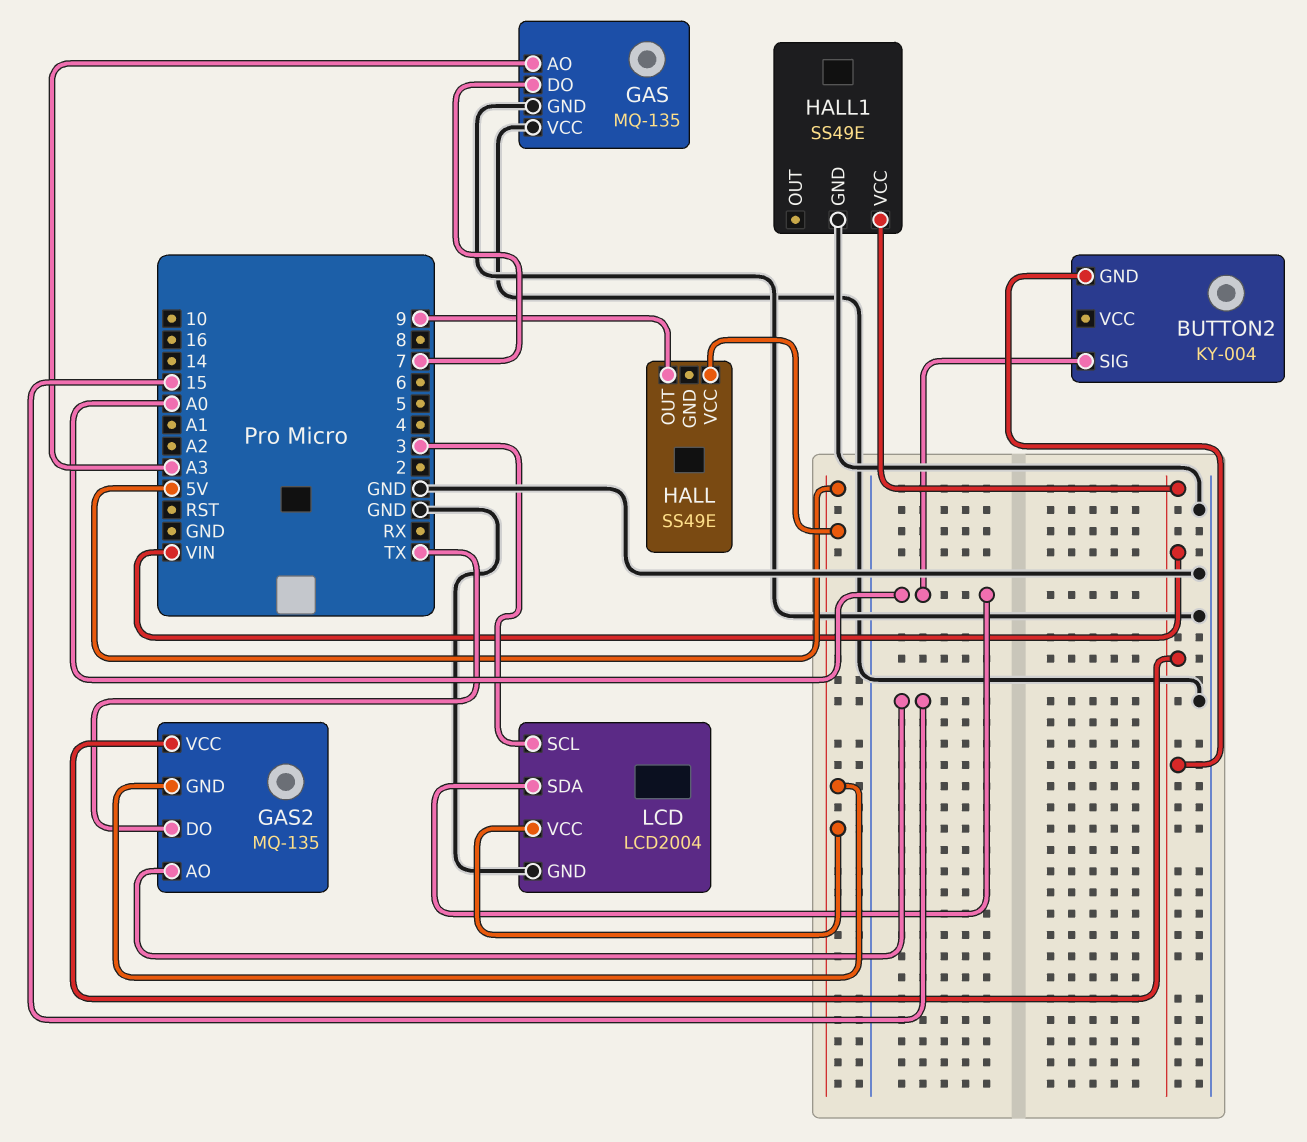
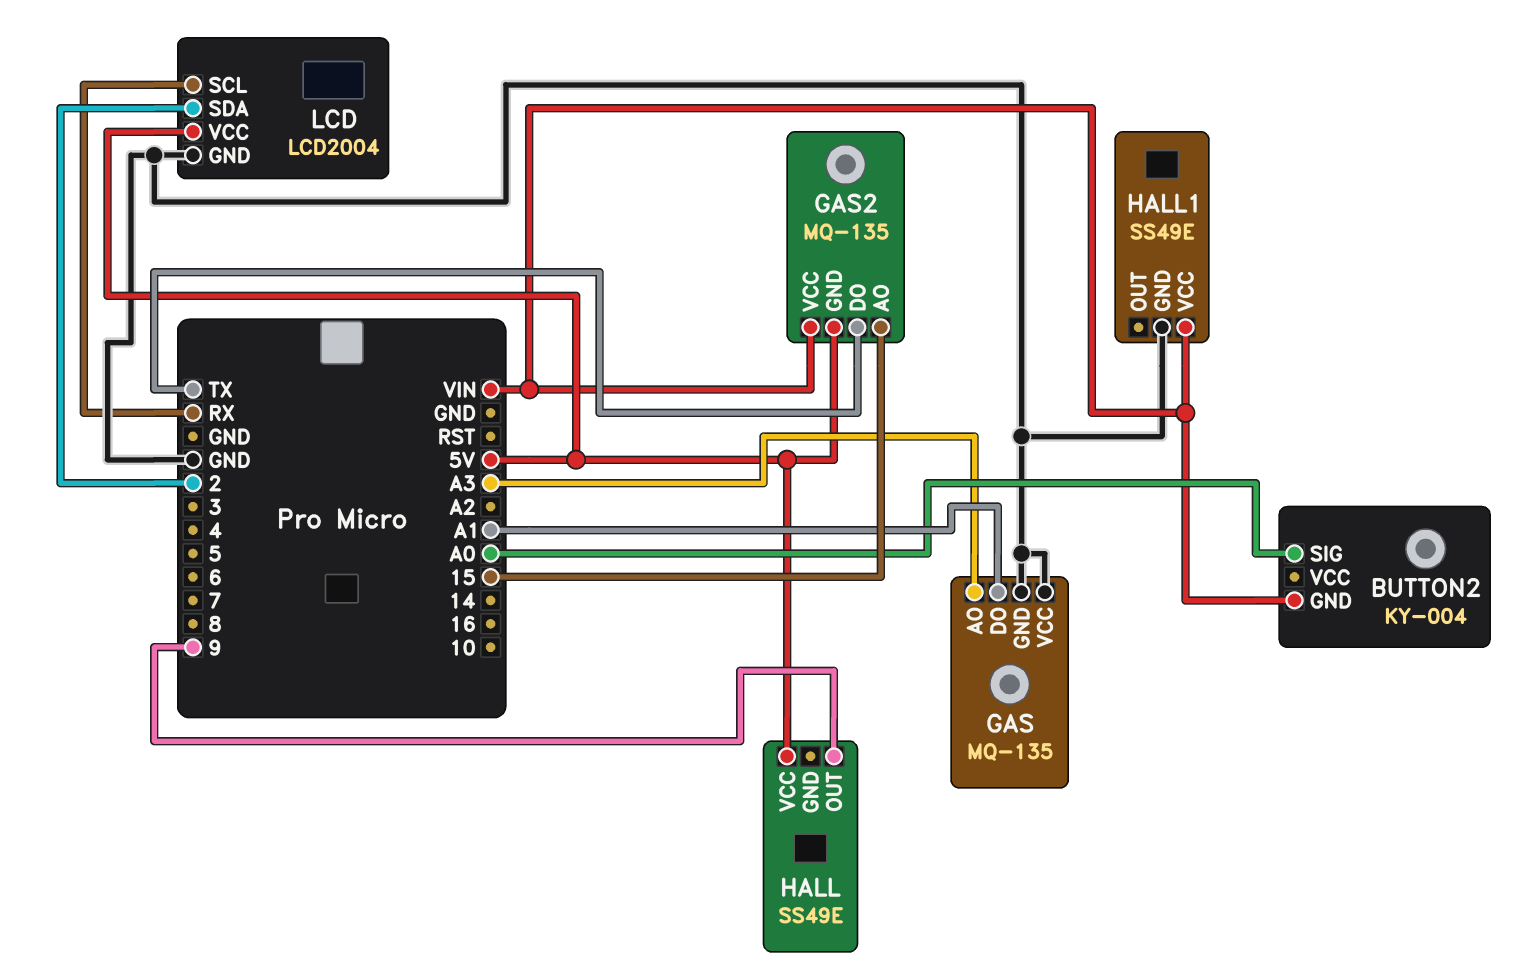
GAS pin DO: 7 -> A1
LCD pin SCL: 3 -> RX
LCD pin SDA: A0 -> 2

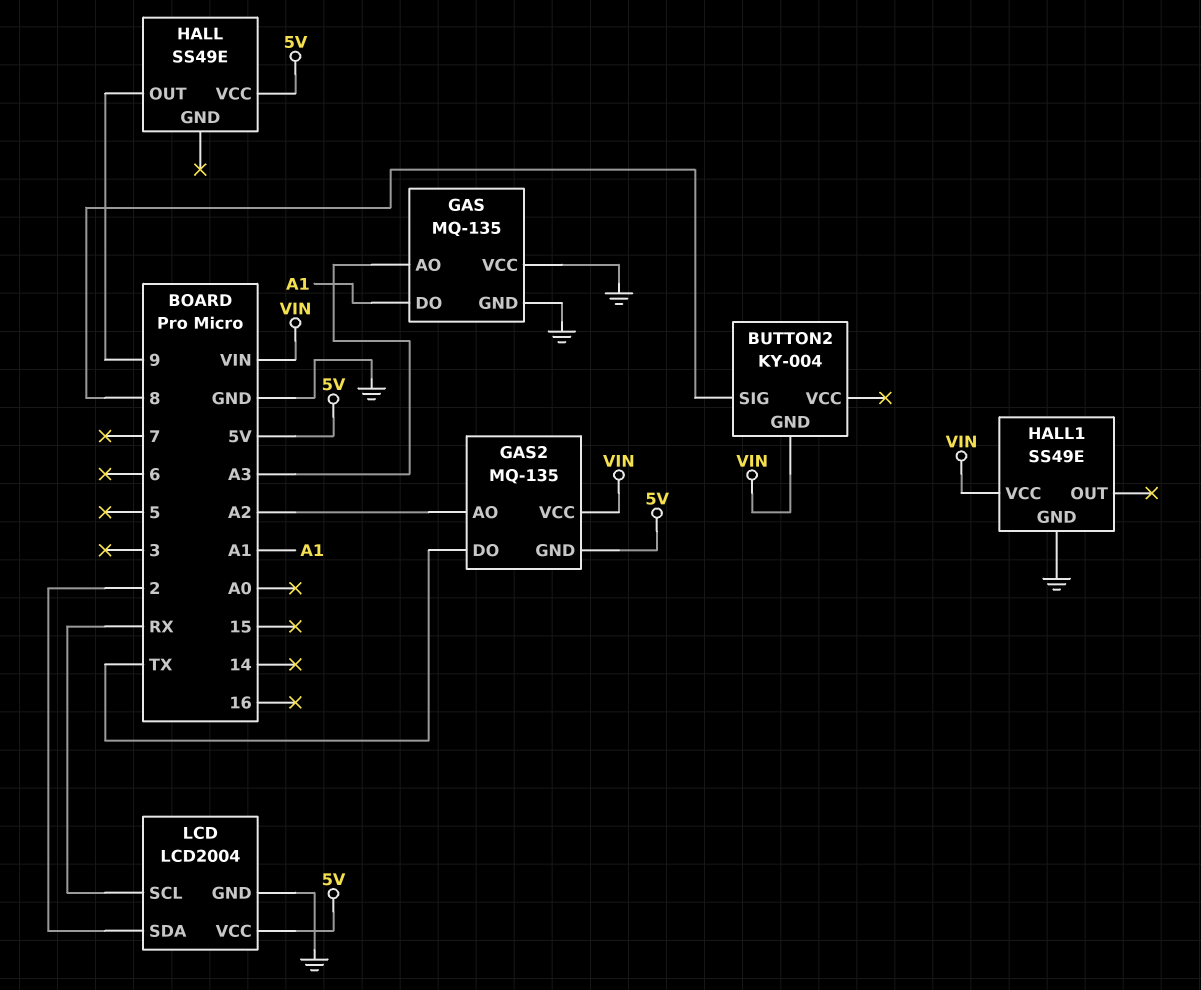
BUTTON2 pin SIG: A0 -> 8
GAS2 pin AO: 15 -> A2

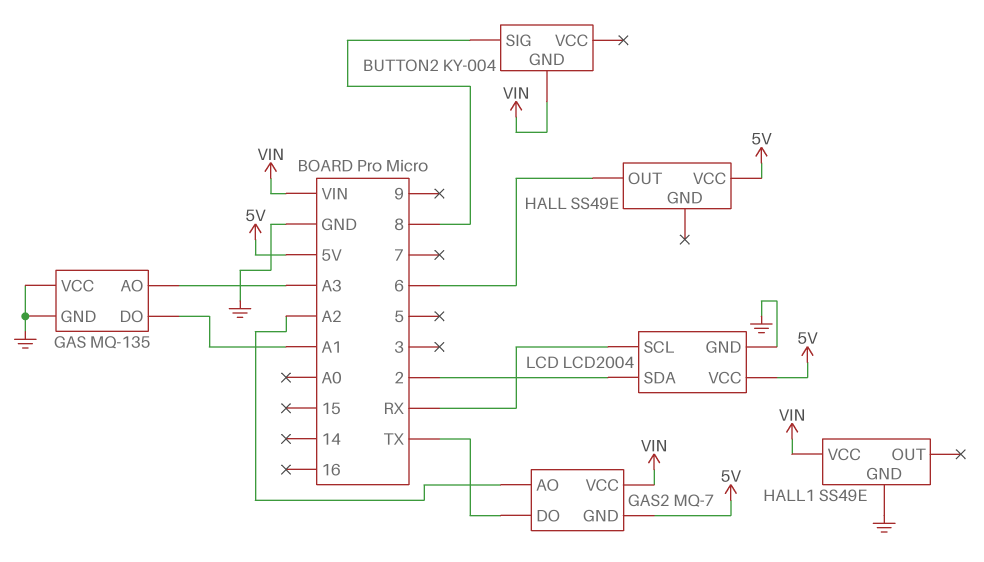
GAS2: MQ-135 -> MQ-7
HALL pin OUT: 9 -> 6

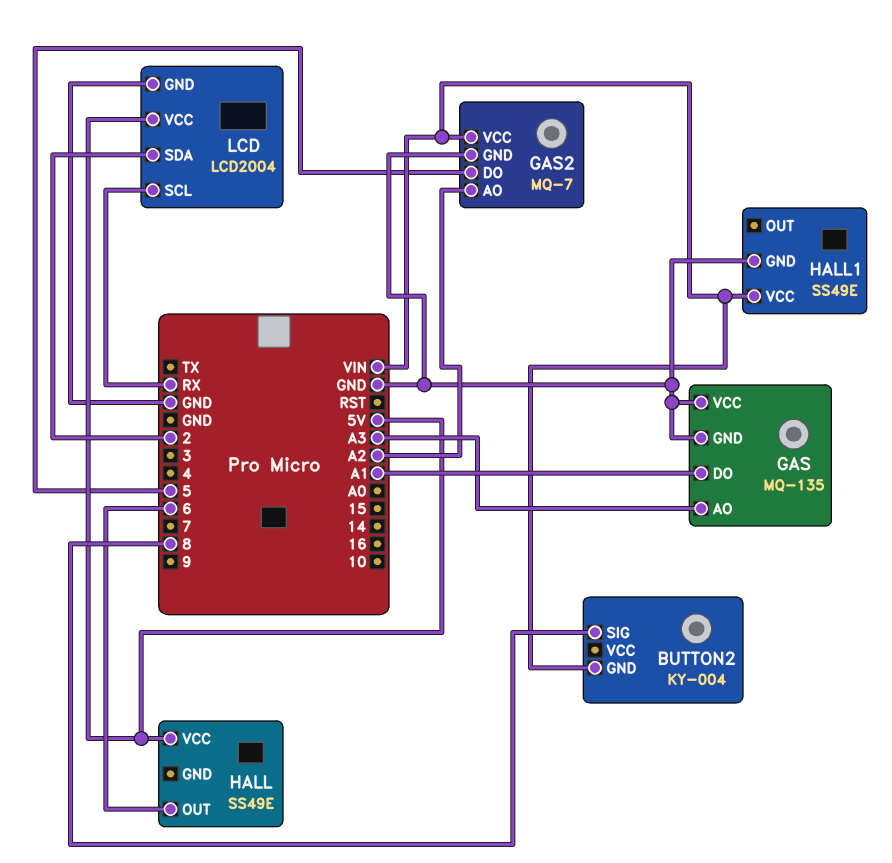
GAS2 pin DO: TX -> 5
GAS2 pin GND: 5V -> GND

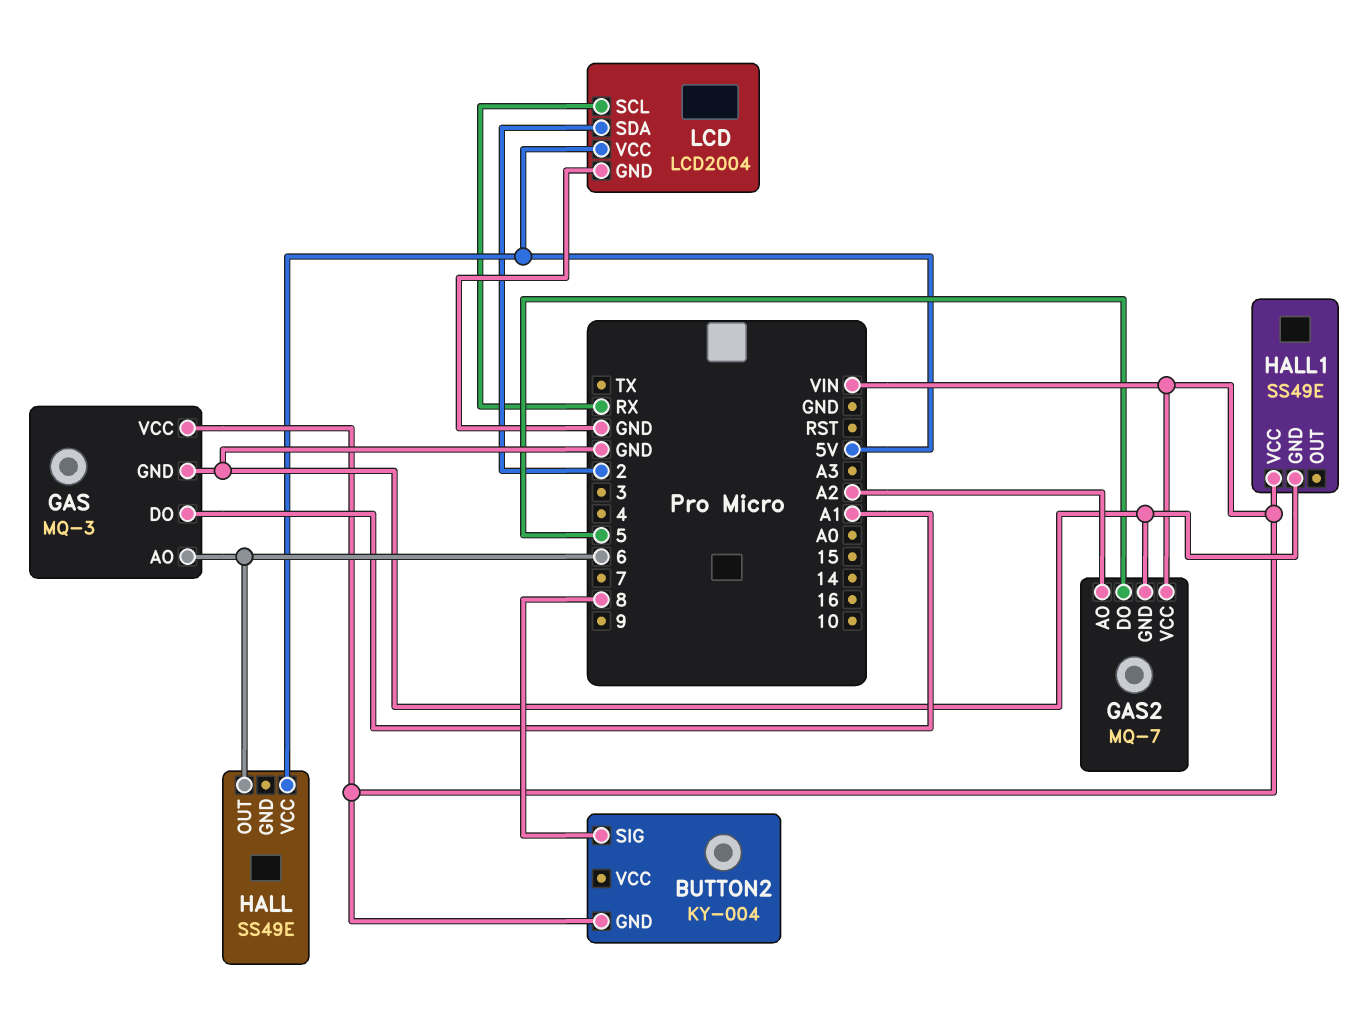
GAS: MQ-135 -> MQ-3
GAS pin AO: A3 -> 6
GAS pin VCC: GND -> VIN

